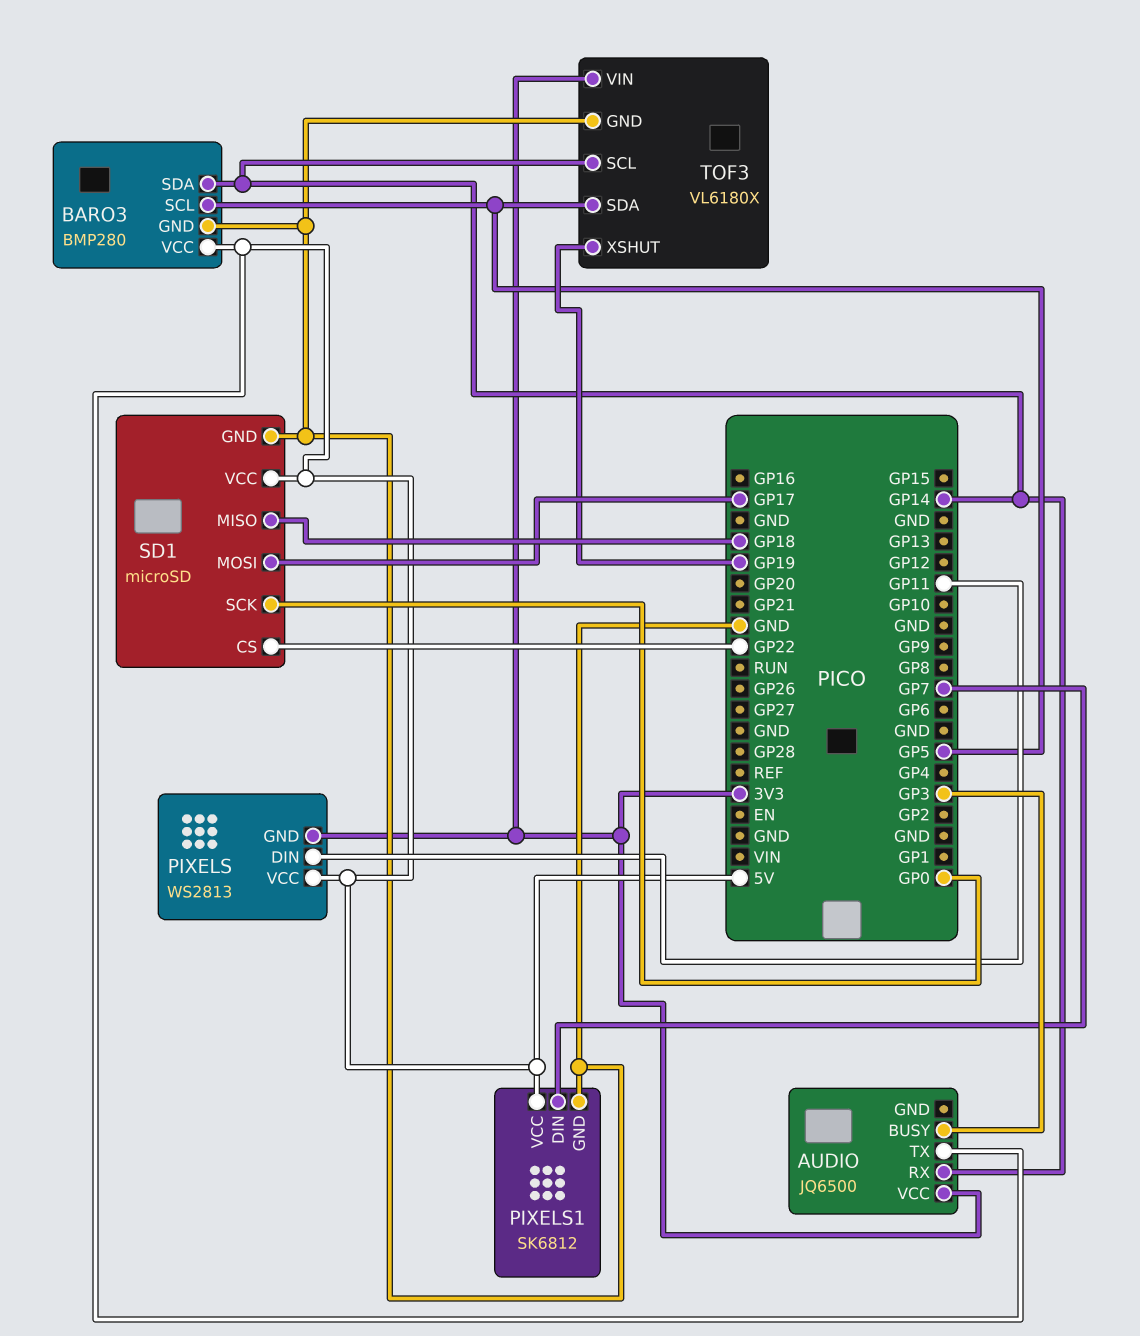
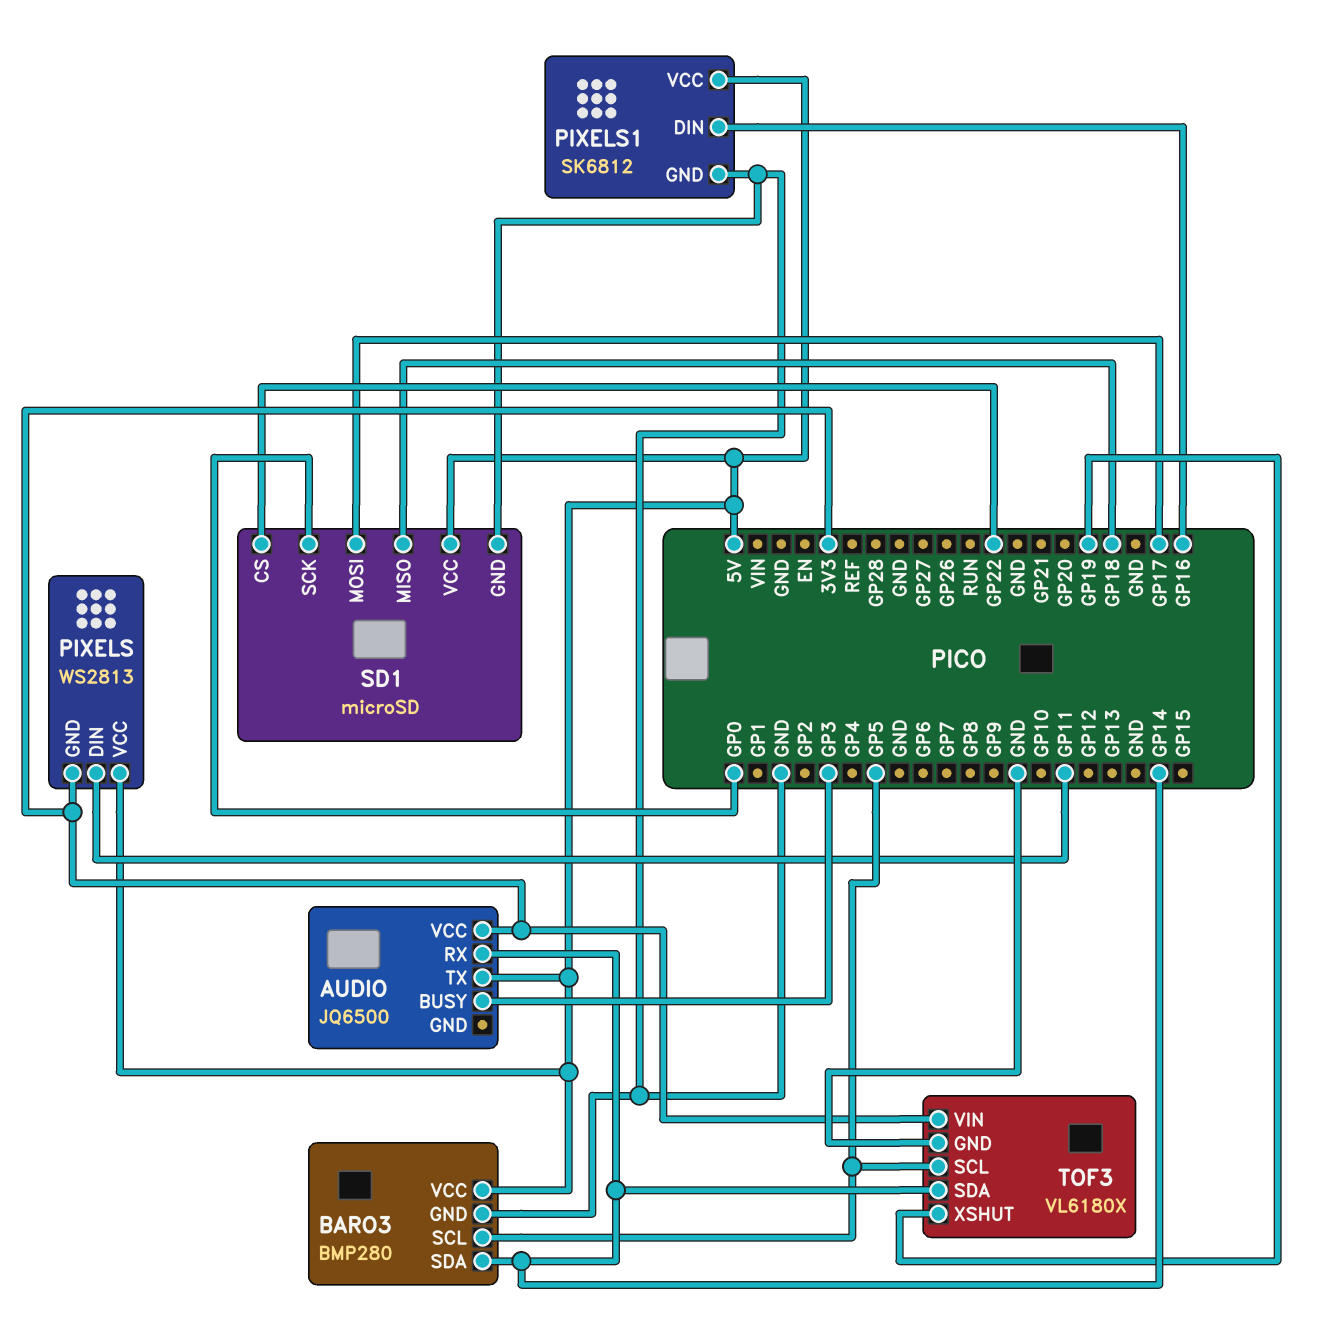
PIXELS1 pin DIN: GP7 -> GP16
TOF3 pin SCL: GP14 -> GP5
TOF3 pin SDA: GP5 -> GP14

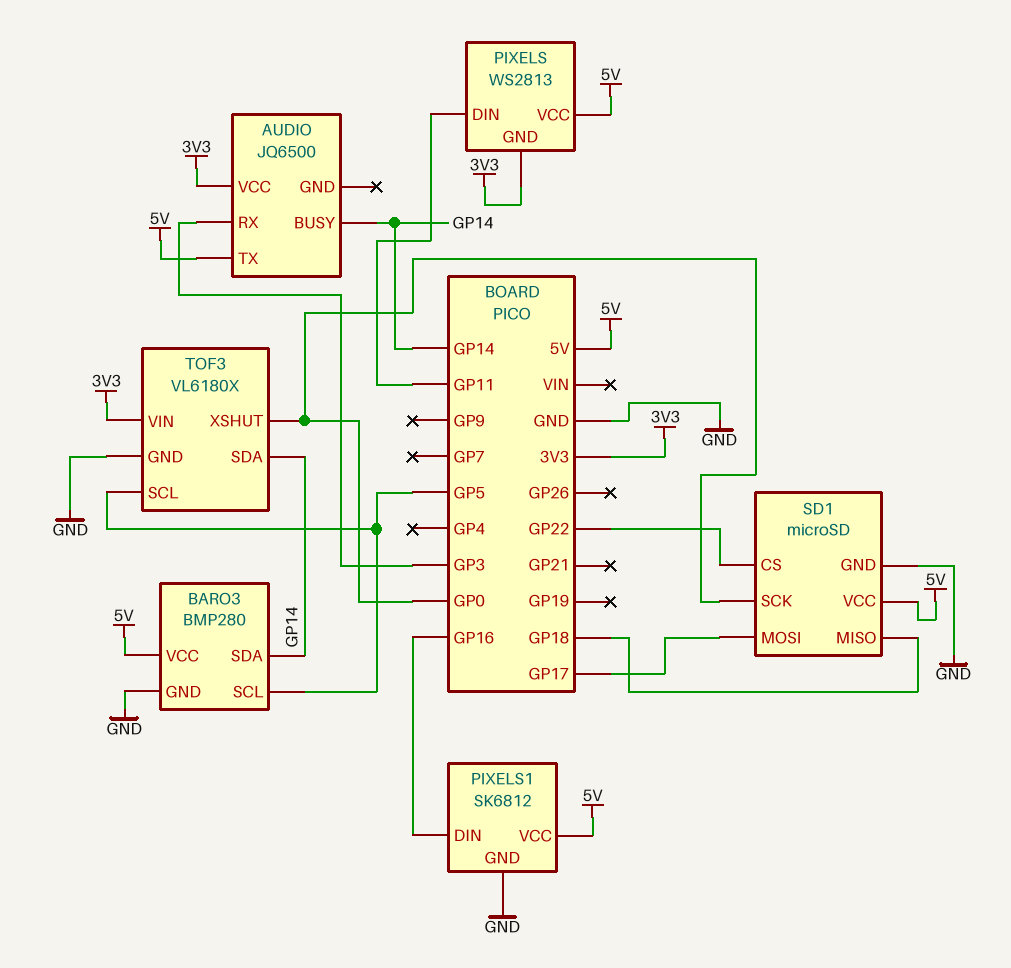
AUDIO pin BUSY: GP3 -> GP14
AUDIO pin RX: GP14 -> GP3
TOF3 pin XSHUT: GP19 -> GP0

